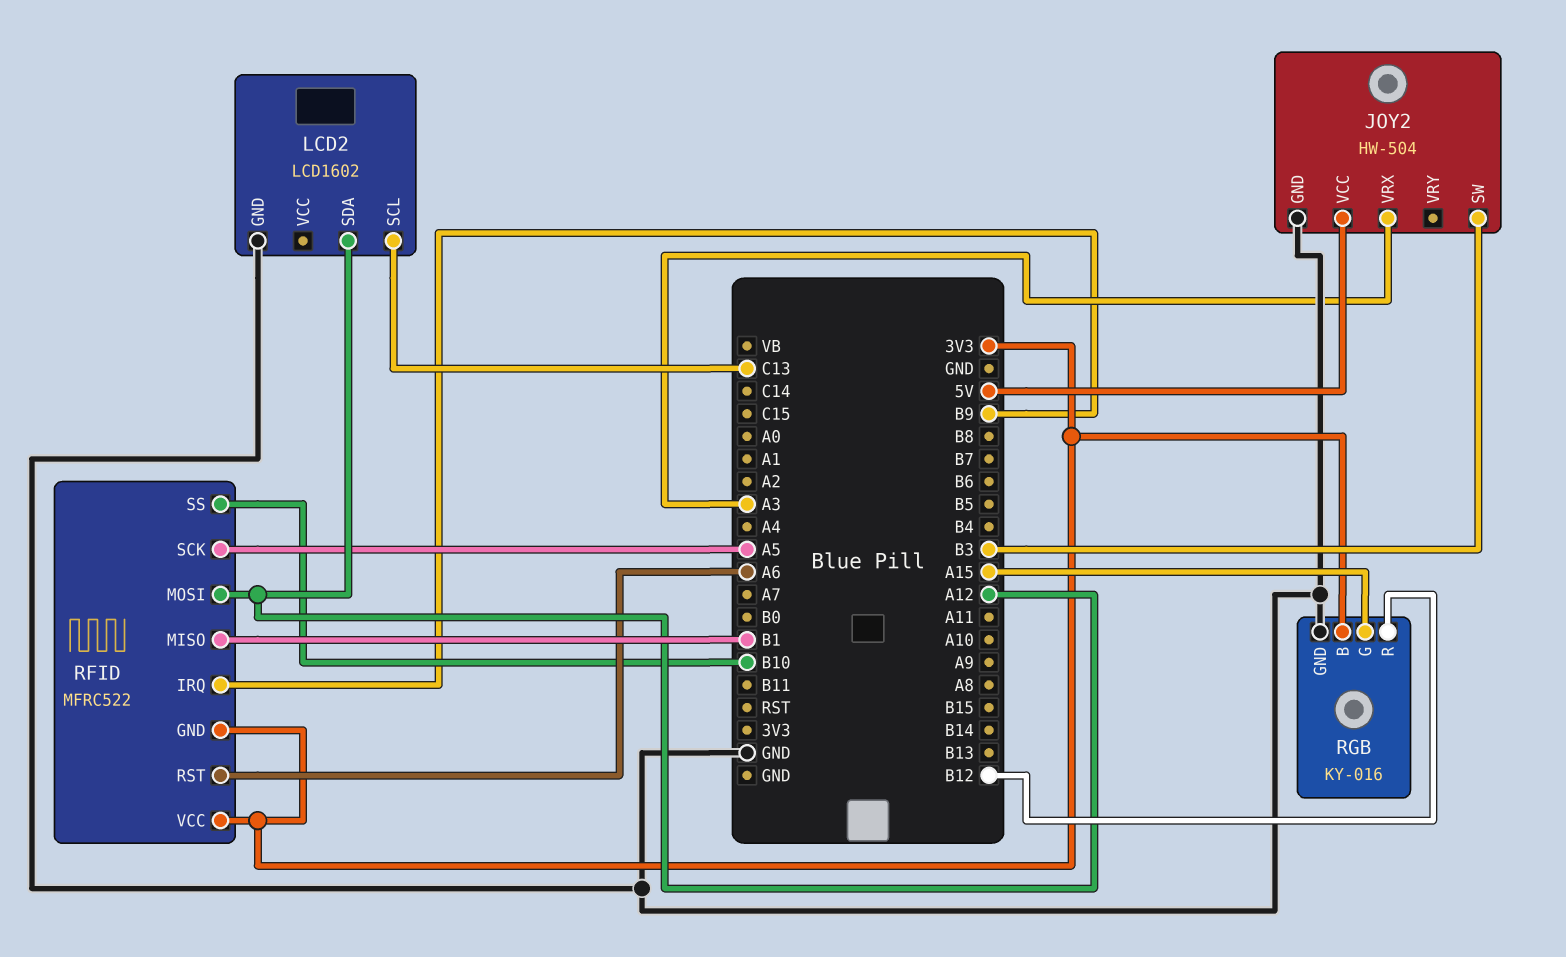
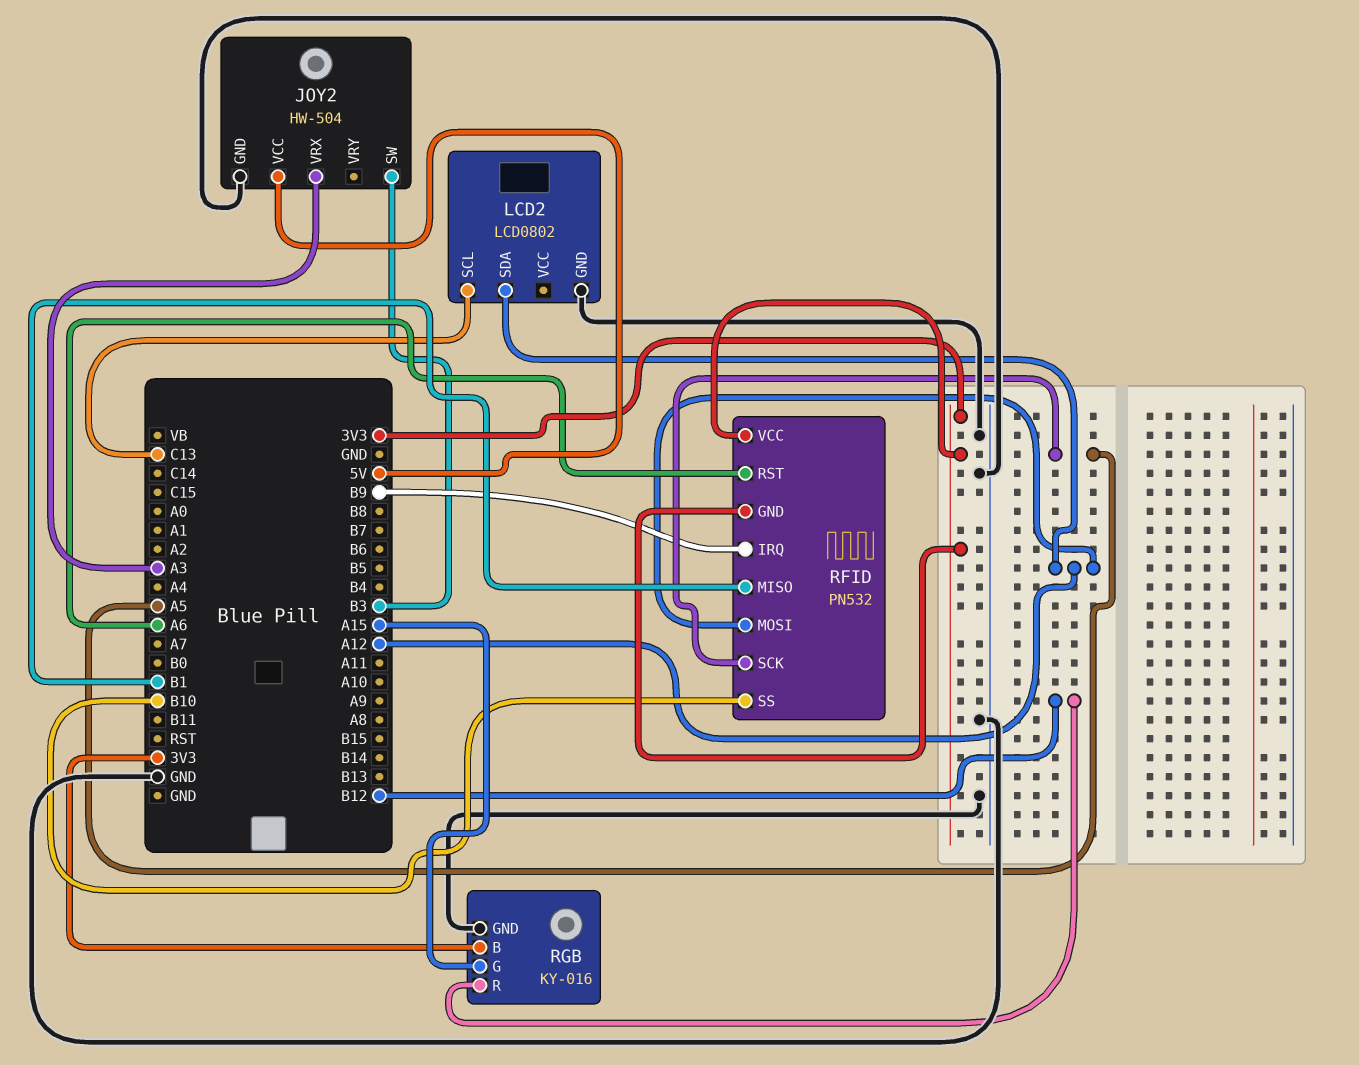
LCD2: LCD1602 -> LCD0802
RFID: MFRC522 -> PN532

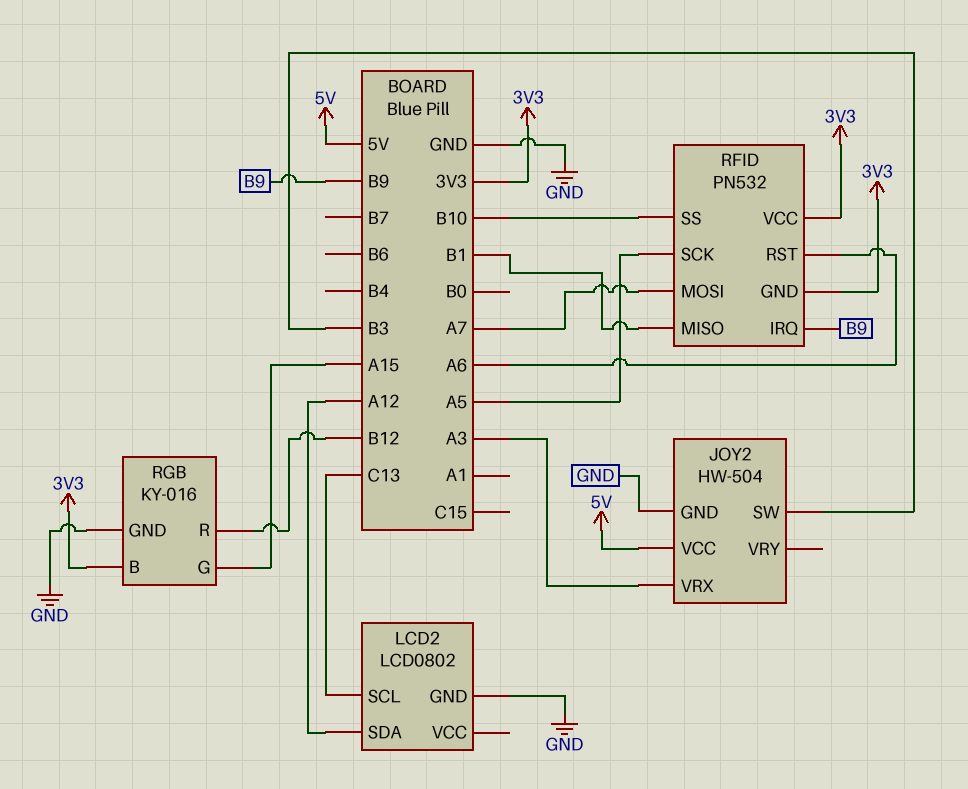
RFID pin MOSI: A12 -> A7

